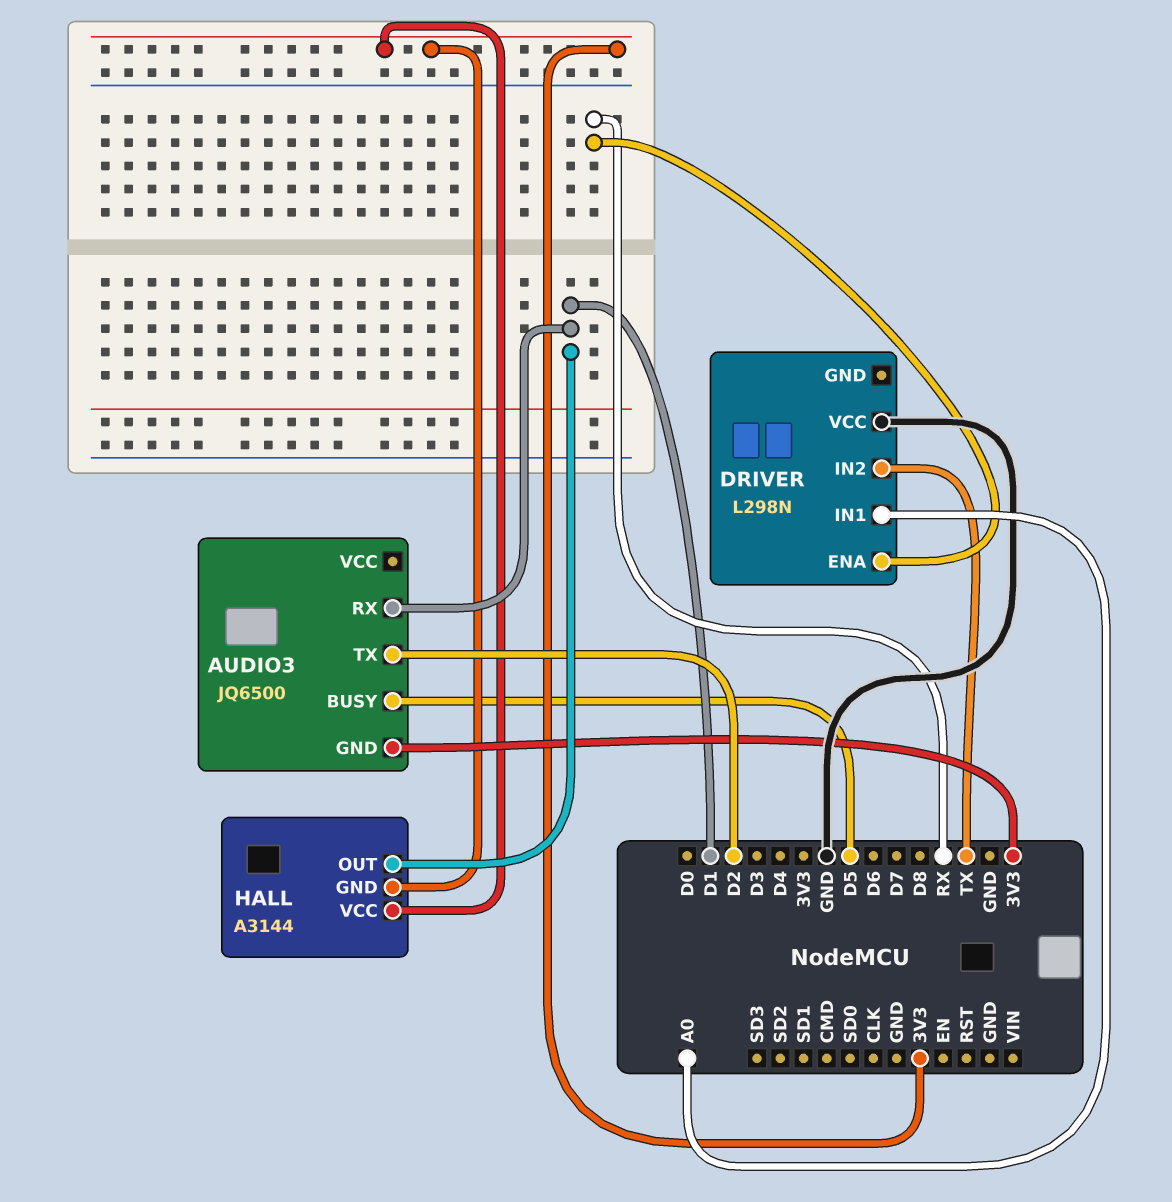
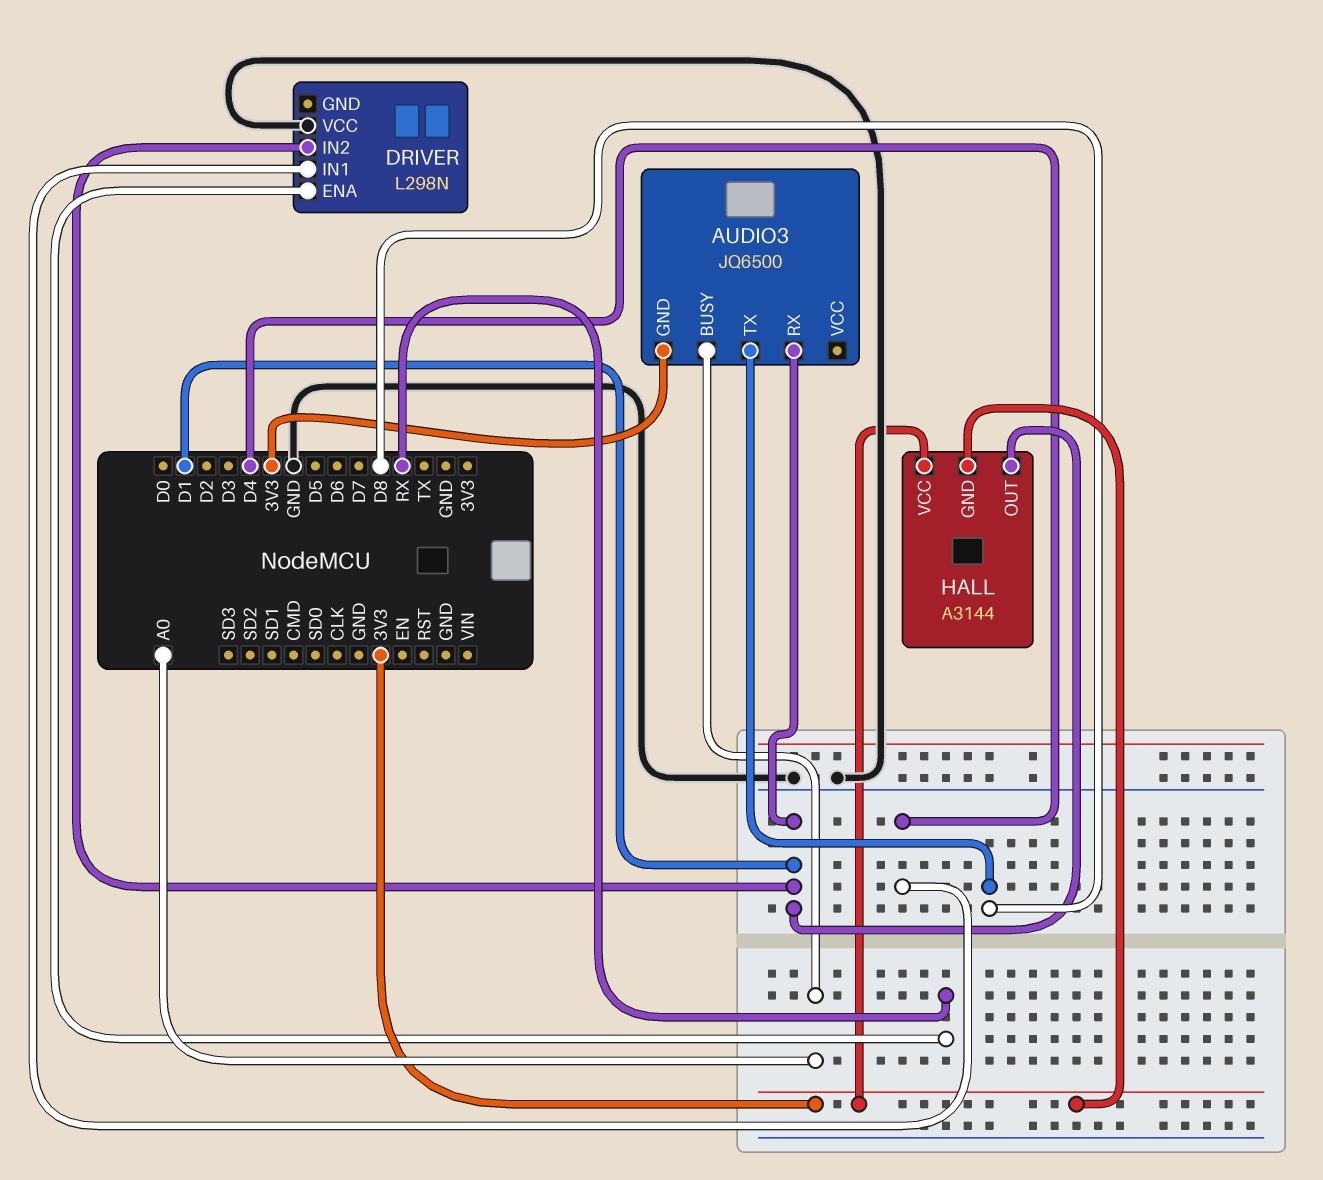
AUDIO3 pin BUSY: D5 -> A0
AUDIO3 pin TX: D2 -> D8
DRIVER pin IN1: A0 -> D4
DRIVER pin IN2: TX -> D1

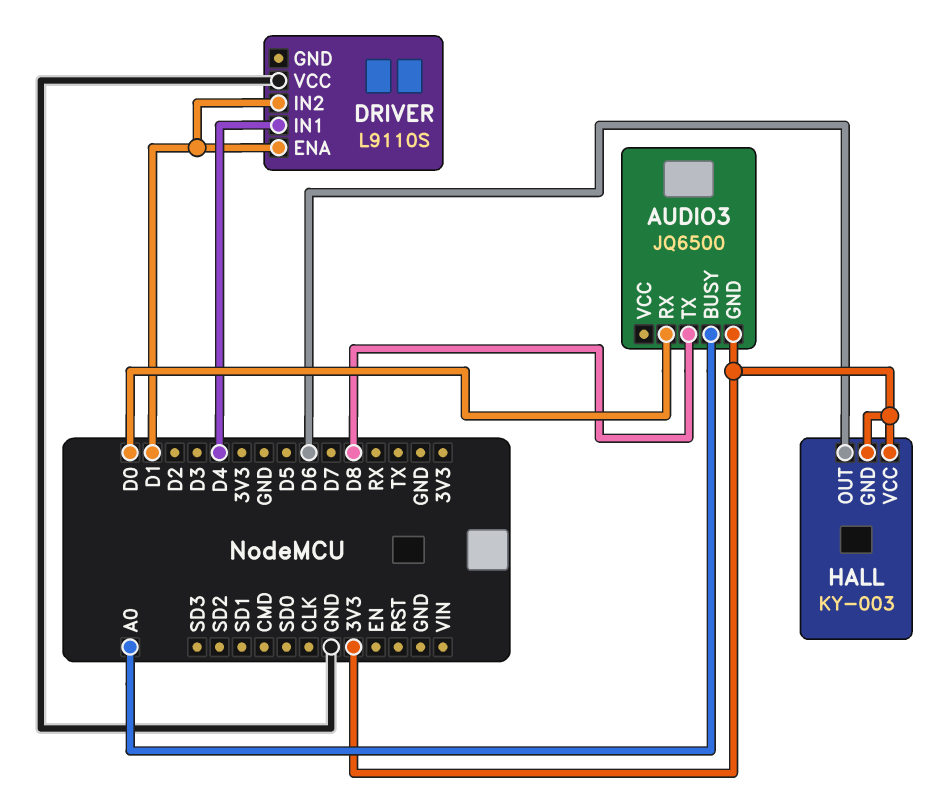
AUDIO3 pin RX: D1 -> D0
DRIVER: L298N -> L9110S
DRIVER pin ENA: RX -> D1
HALL: A3144 -> KY-003
HALL pin OUT: D1 -> D6

